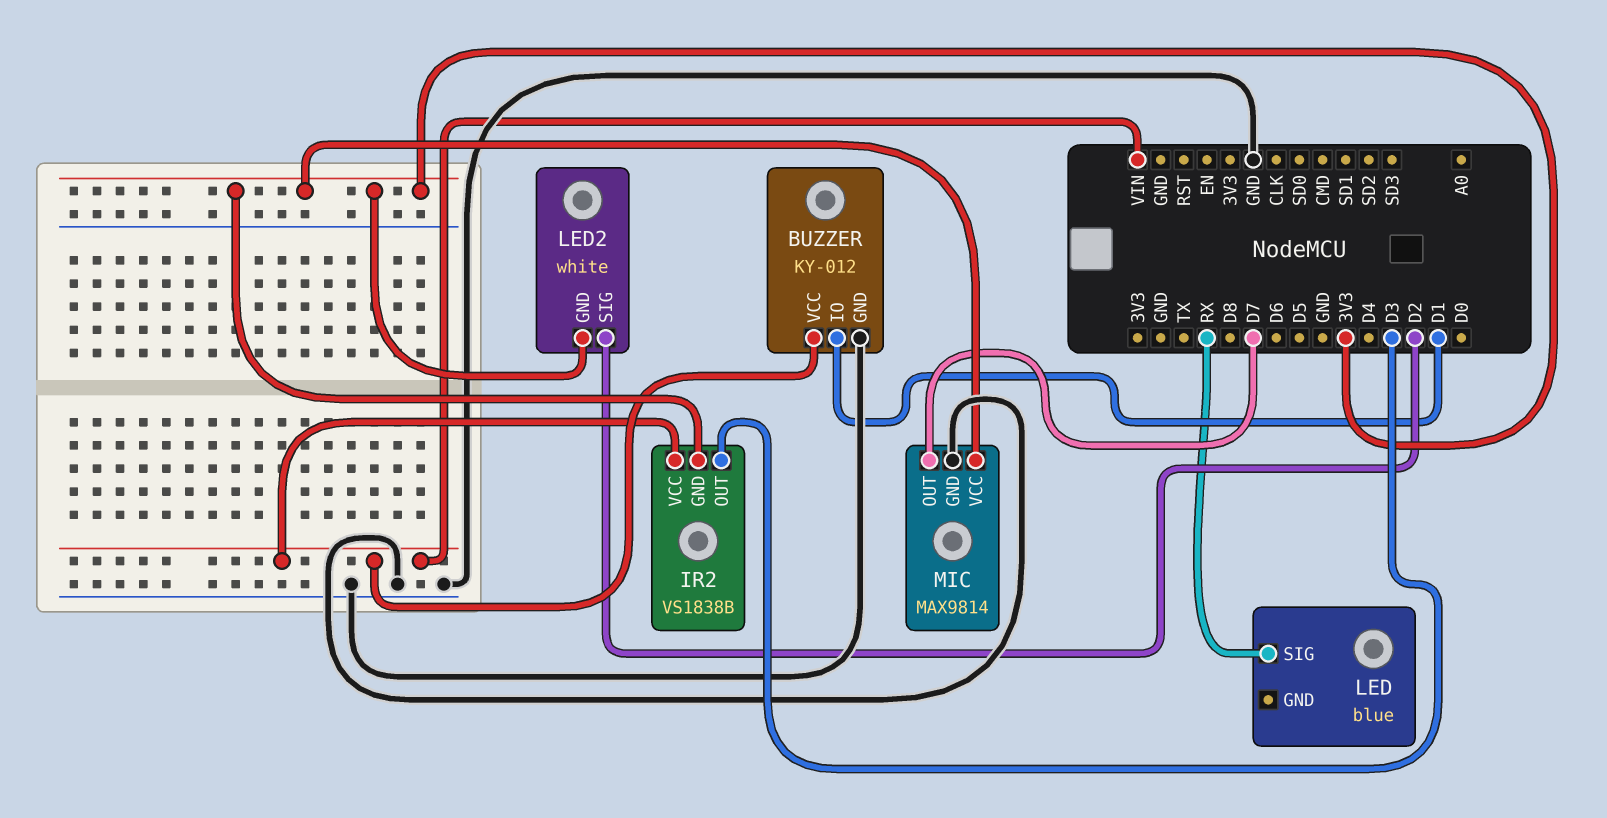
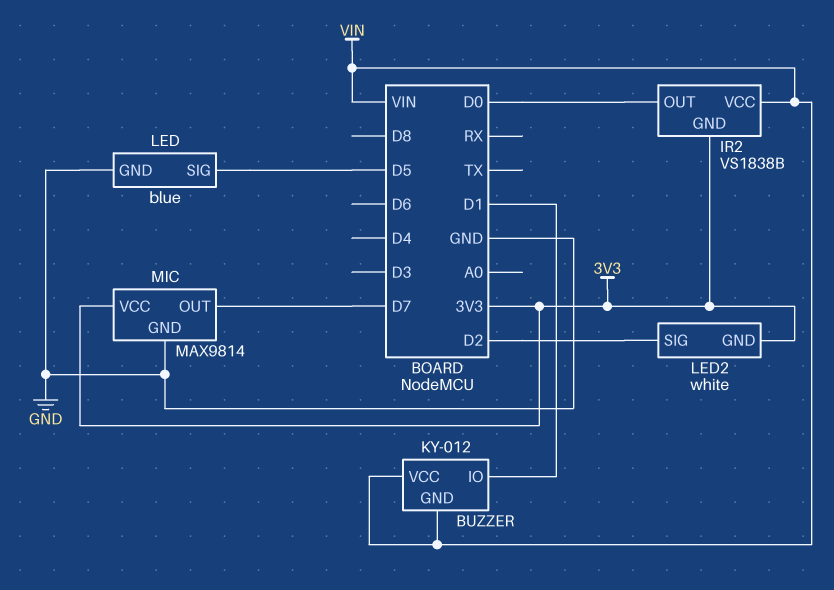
BUZZER pin GND: GND -> VIN
IR2 pin OUT: D3 -> D0
LED pin GND: none -> GND
LED pin SIG: RX -> D5

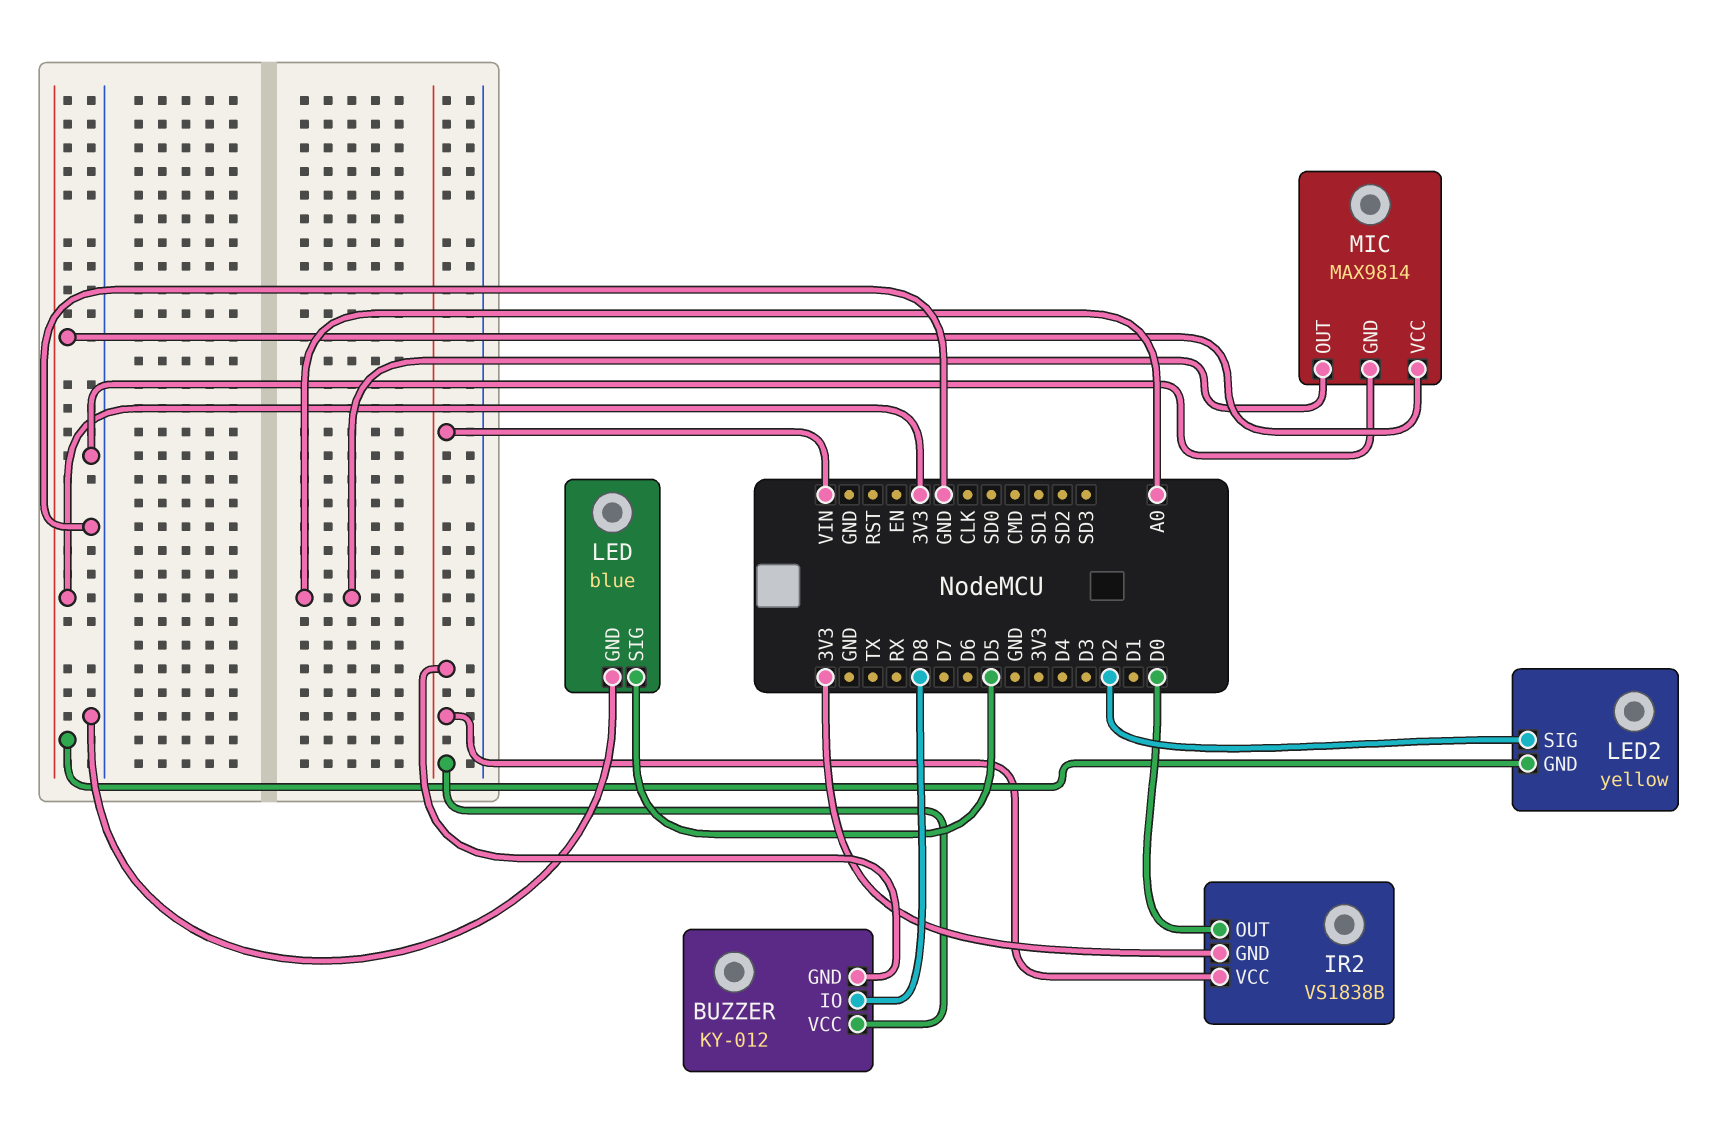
BUZZER pin IO: D1 -> D8
LED2: white -> yellow
MIC pin OUT: D7 -> A0

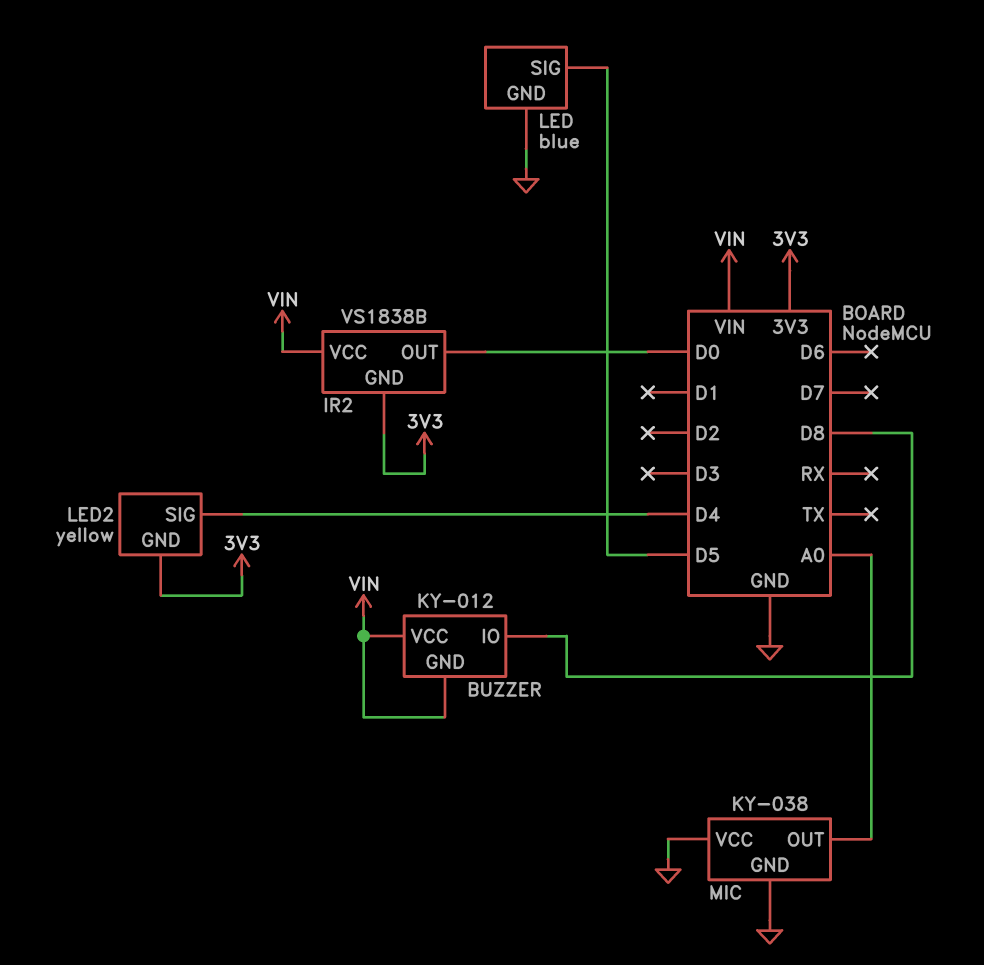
LED2 pin SIG: D2 -> D4
MIC: MAX9814 -> KY-038
MIC pin VCC: 3V3 -> GND

